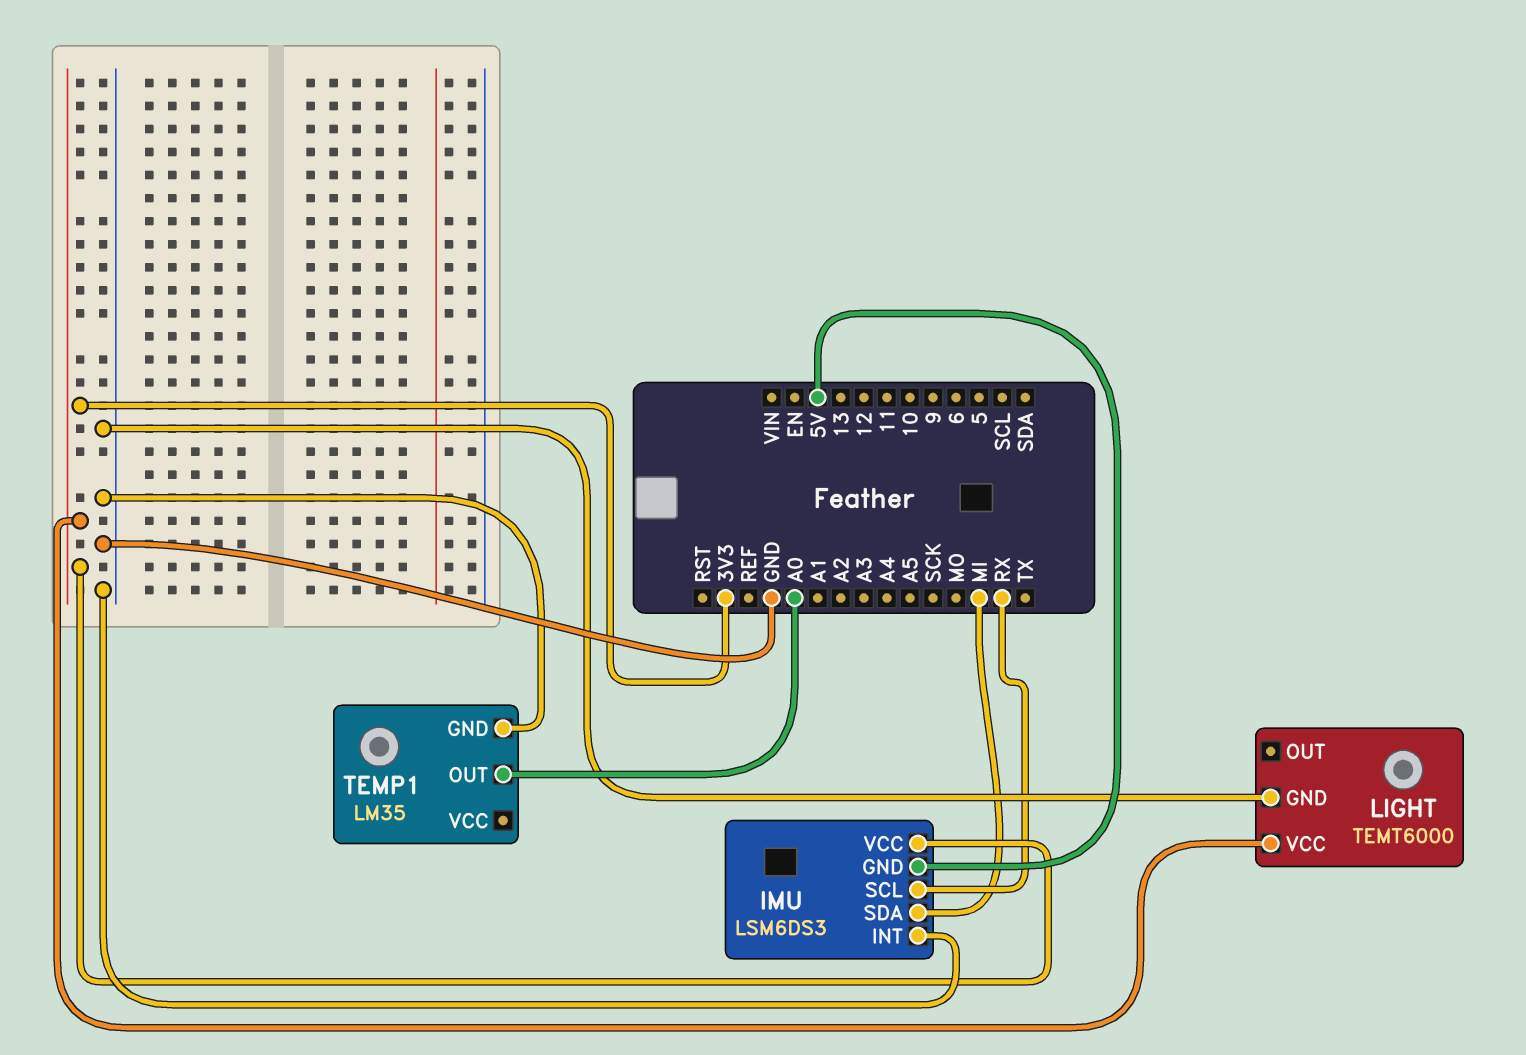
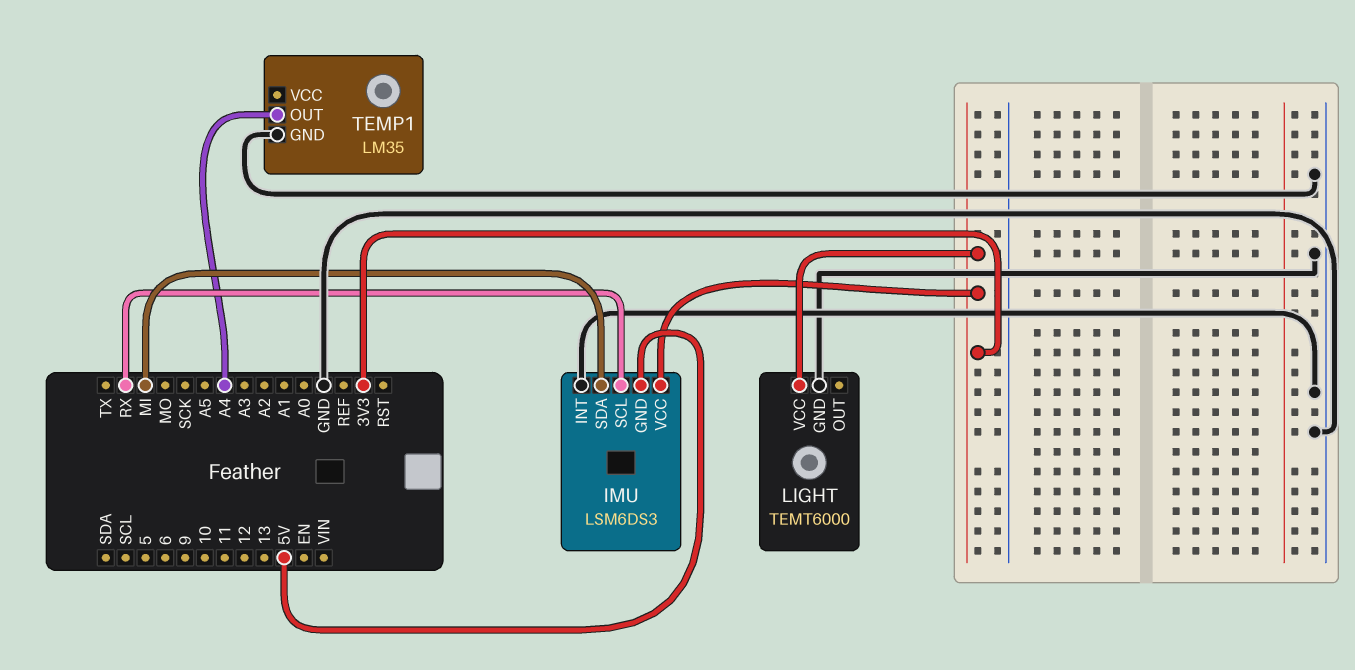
TEMP1 pin OUT: A0 -> A4

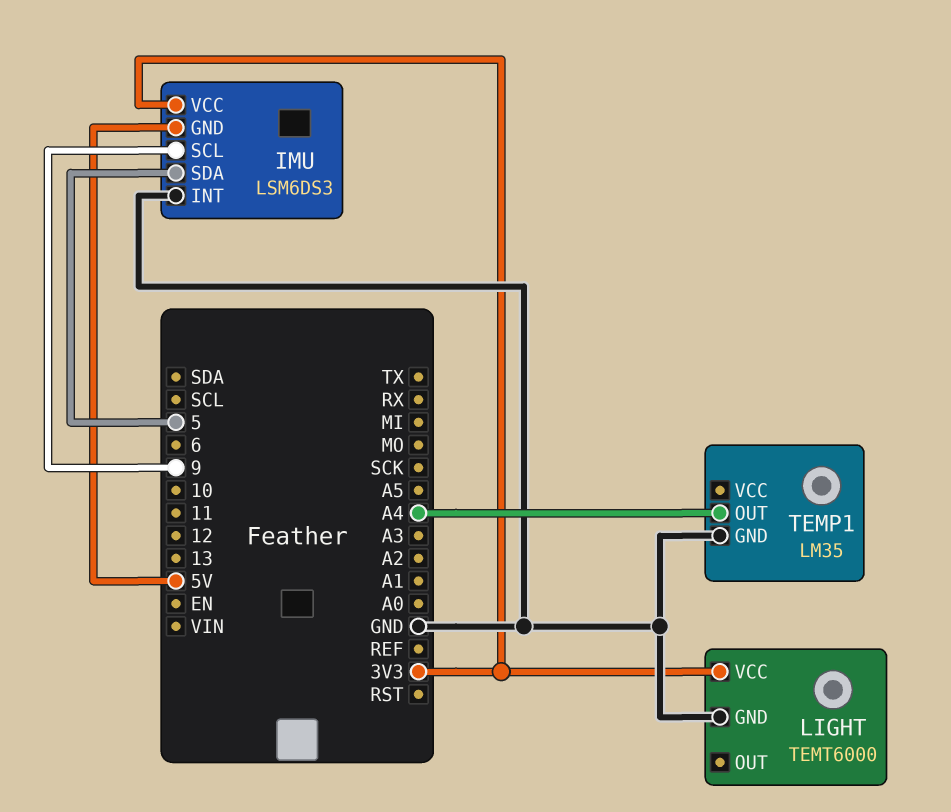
IMU pin SCL: RX -> 9
IMU pin SDA: MI -> 5

